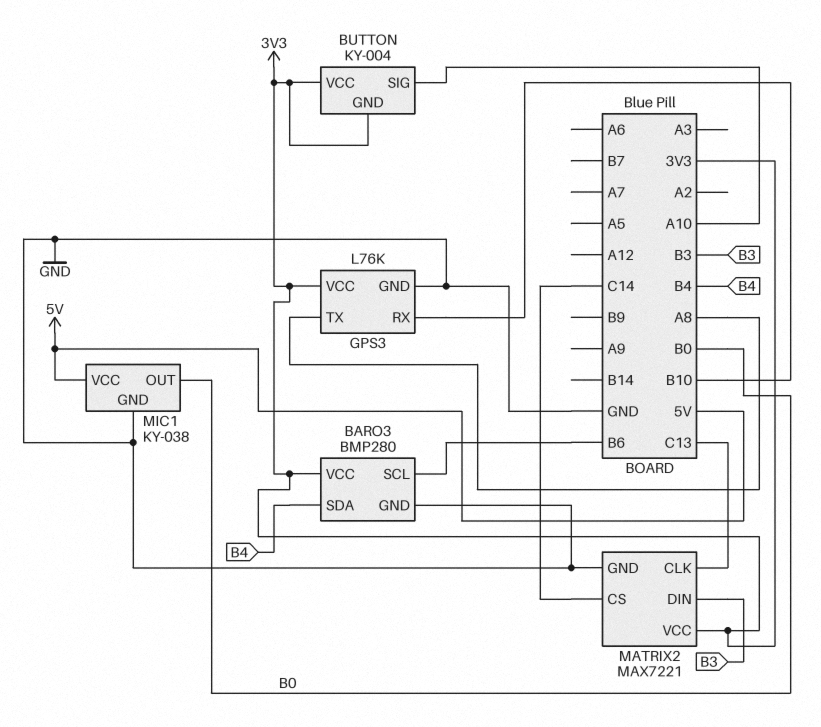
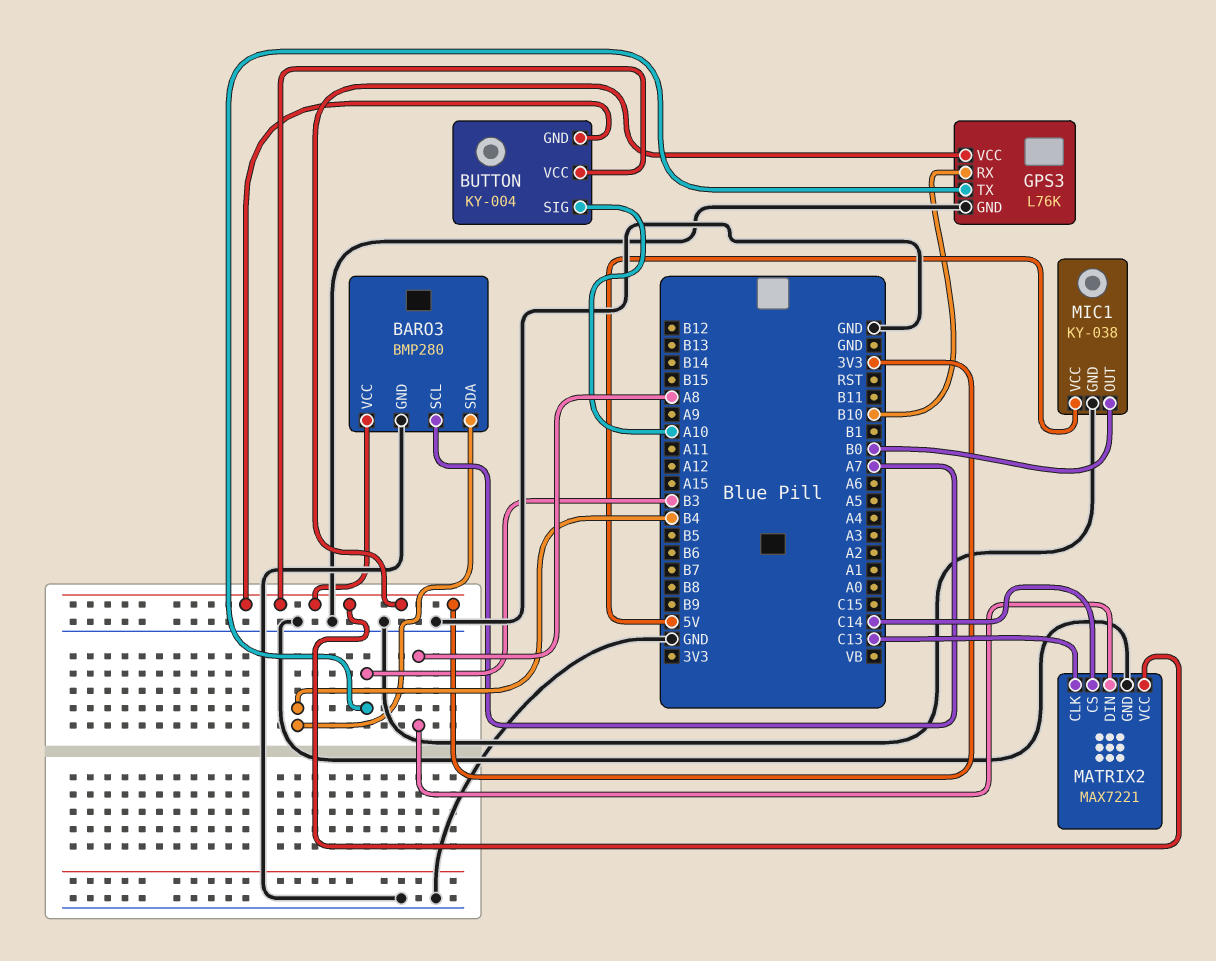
BARO3 pin SCL: B6 -> A7
GPS3 pin TX: A8 -> B3
MATRIX2 pin DIN: B3 -> A8

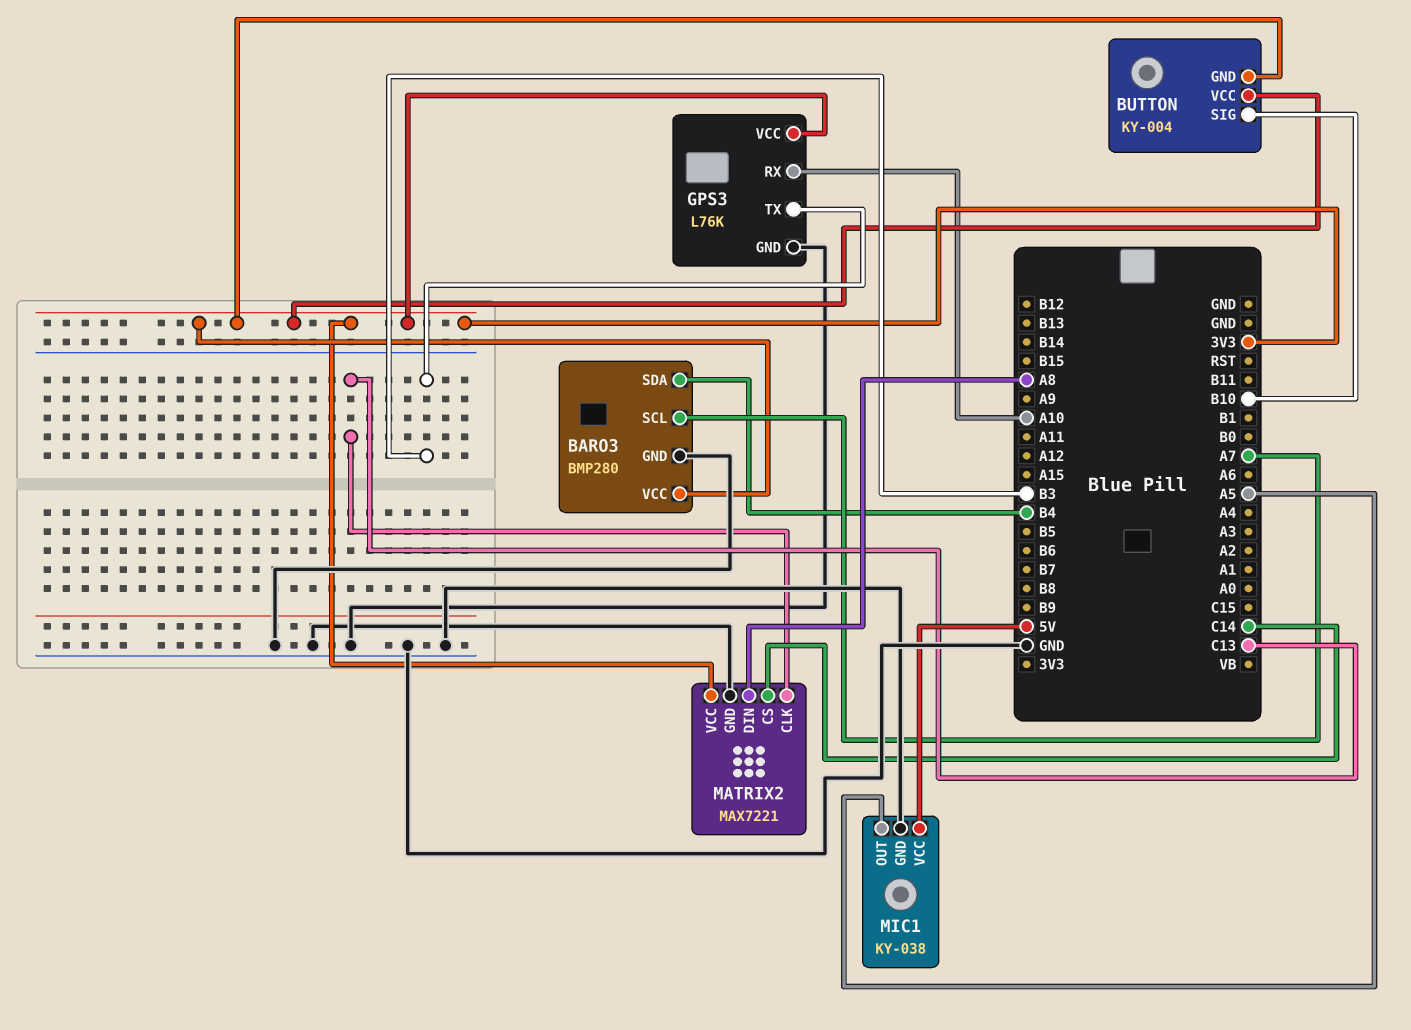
BUTTON pin SIG: A10 -> B10
GPS3 pin RX: B10 -> A10
MIC1 pin OUT: B0 -> A5

